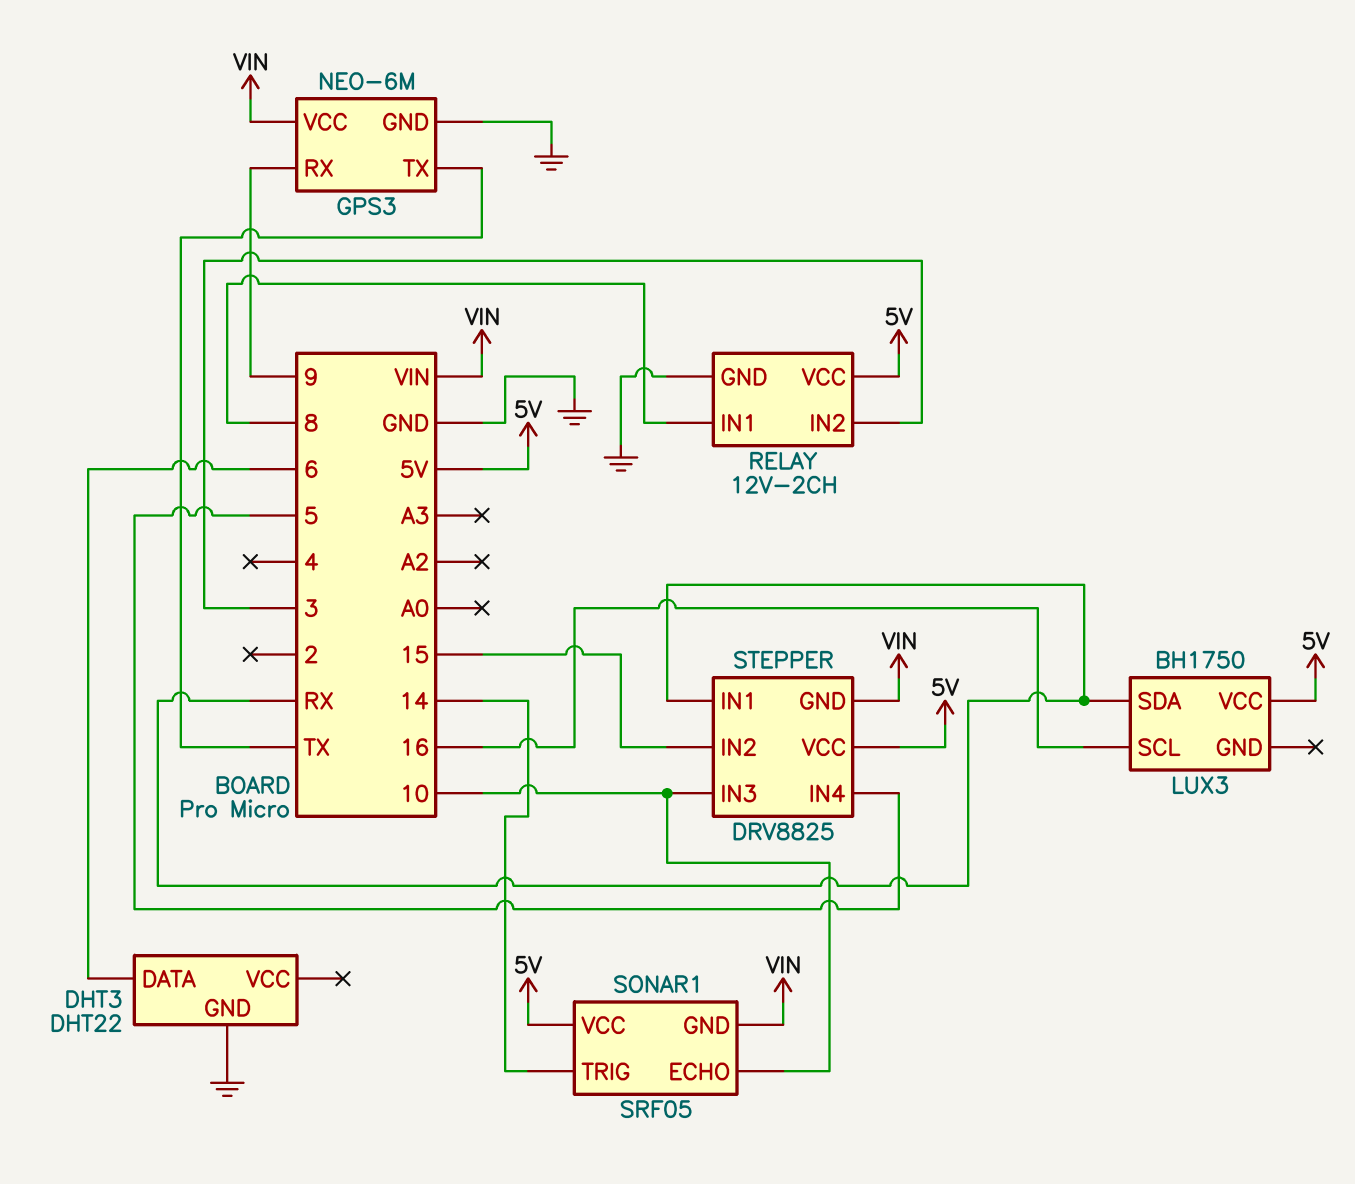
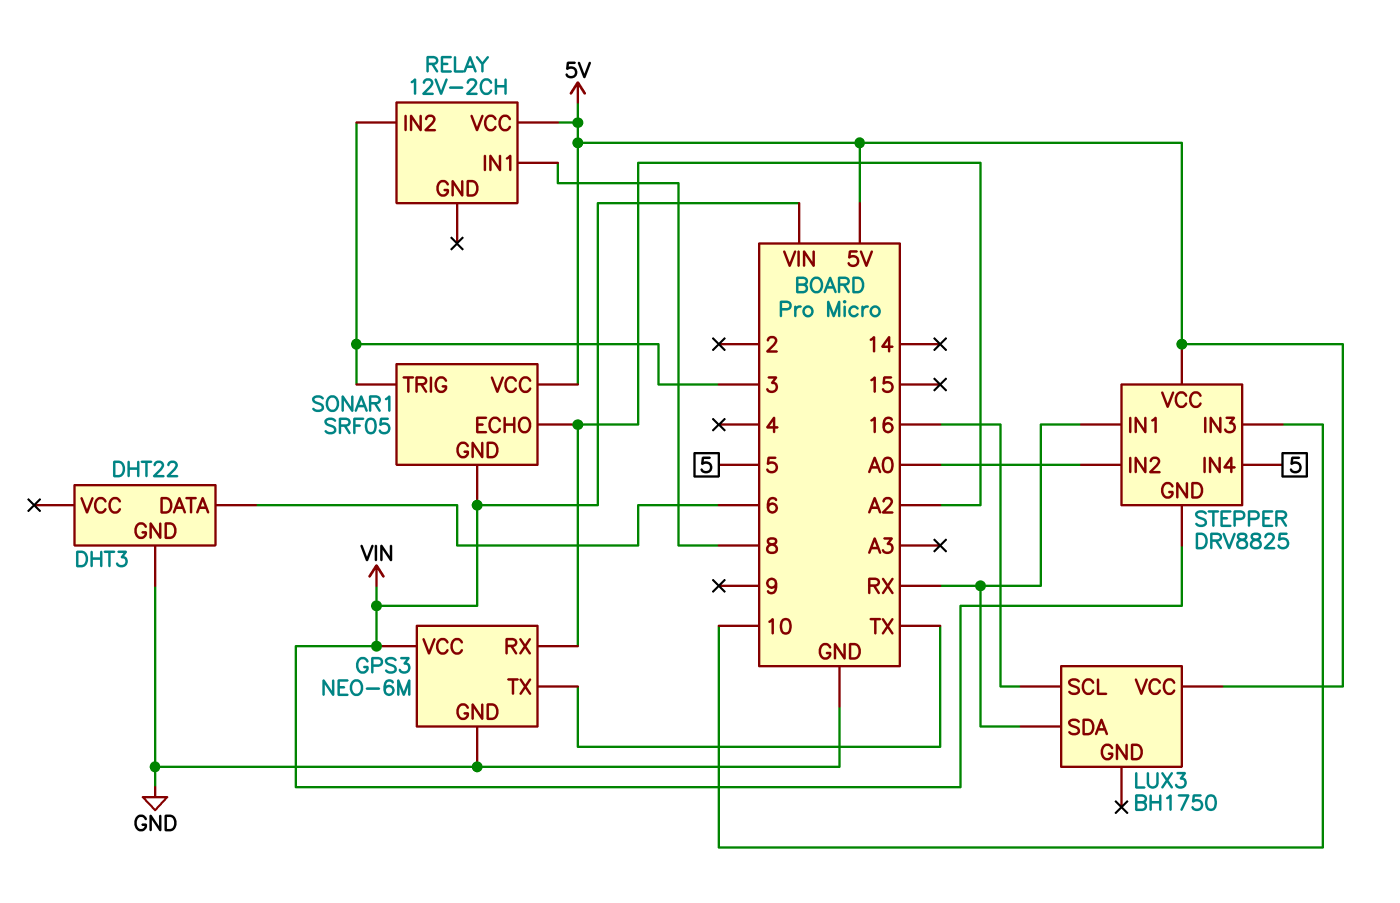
GPS3 pin RX: 9 -> A2
RELAY pin GND: GND -> none
SONAR1 pin ECHO: 10 -> A2
SONAR1 pin TRIG: 14 -> 3
STEPPER pin IN2: 15 -> A0

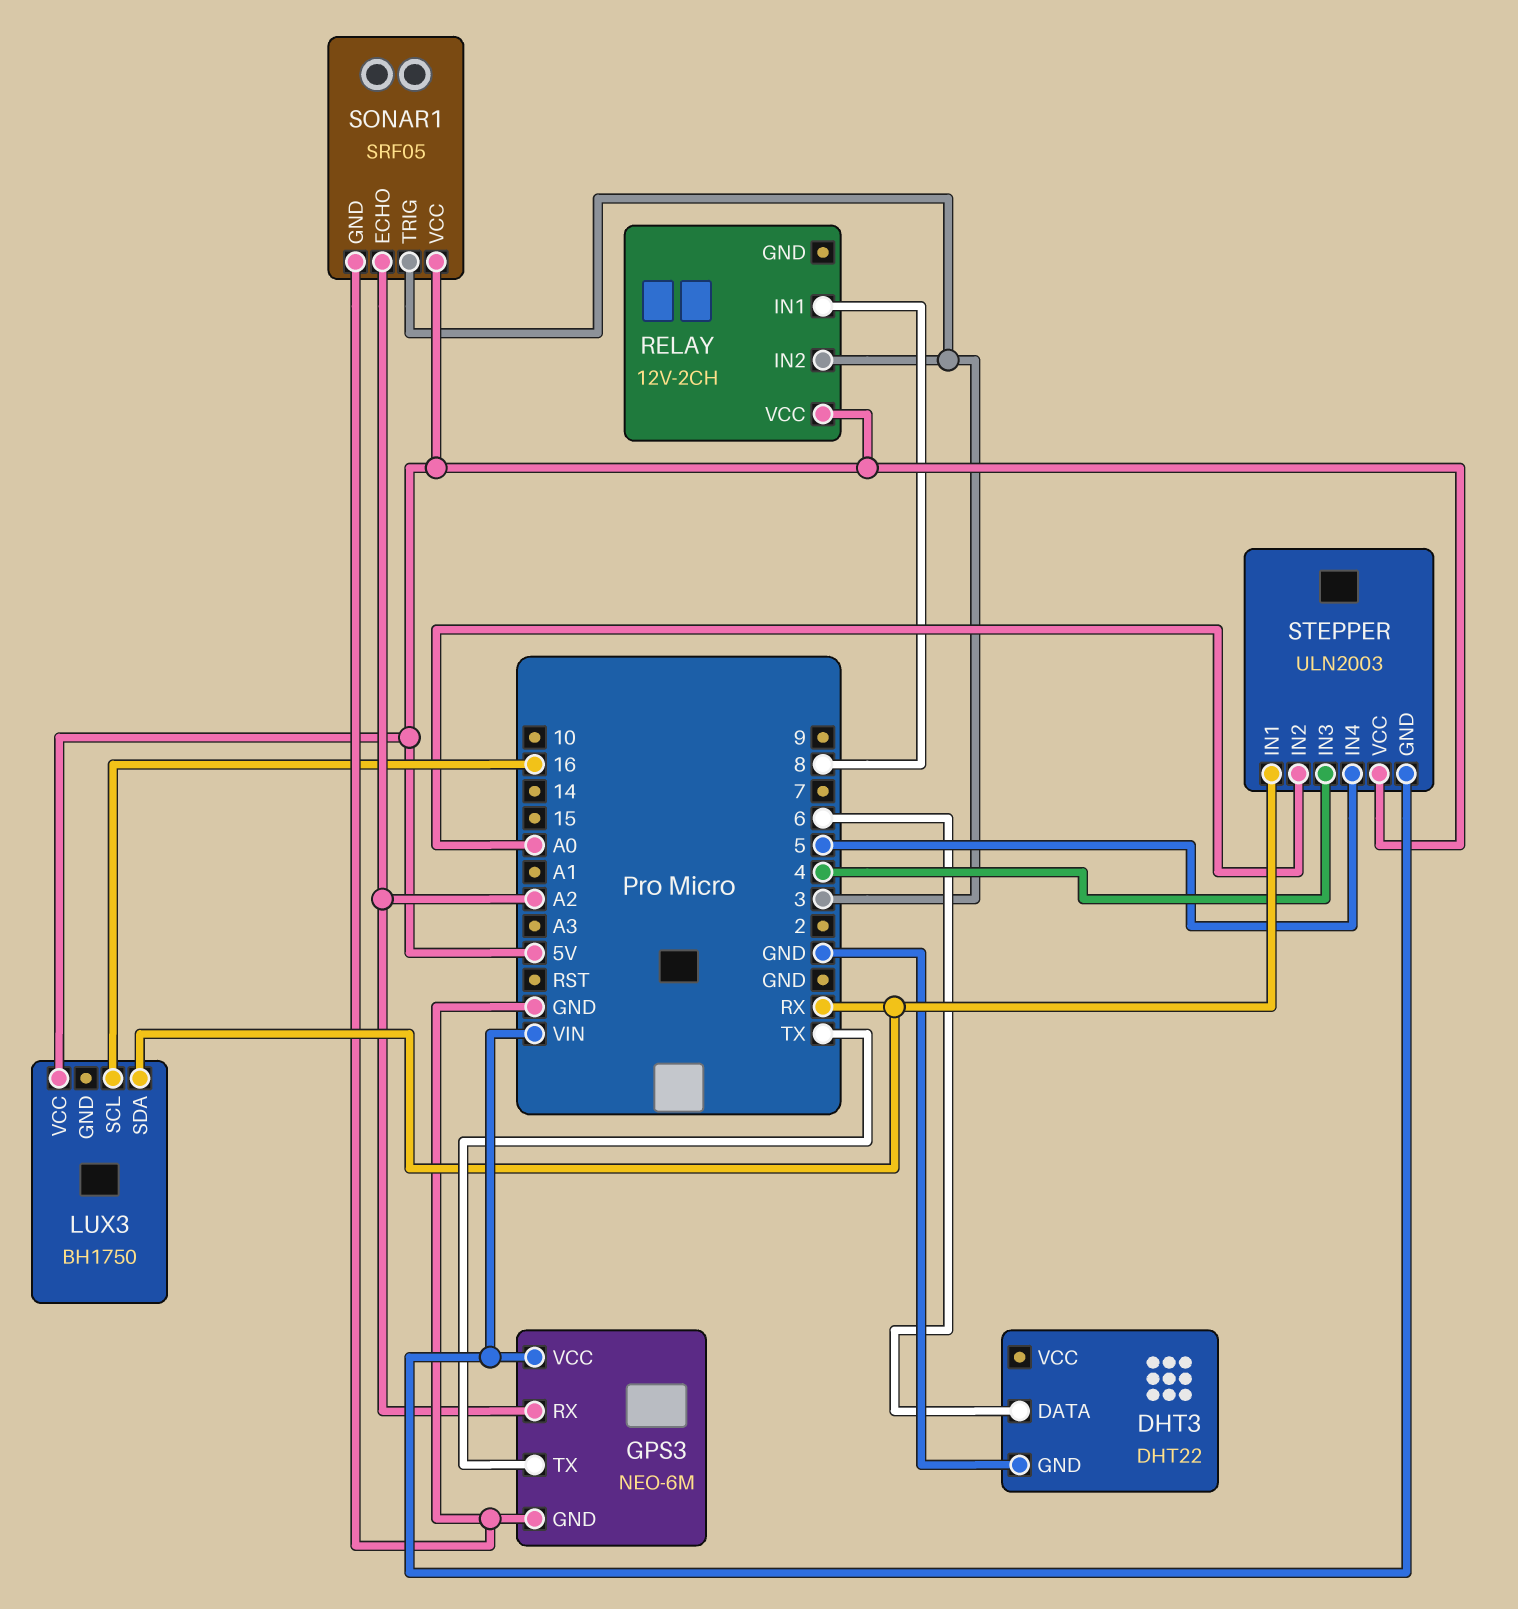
SONAR1 pin GND: VIN -> GND
STEPPER: DRV8825 -> ULN2003
STEPPER pin IN3: 10 -> 4

